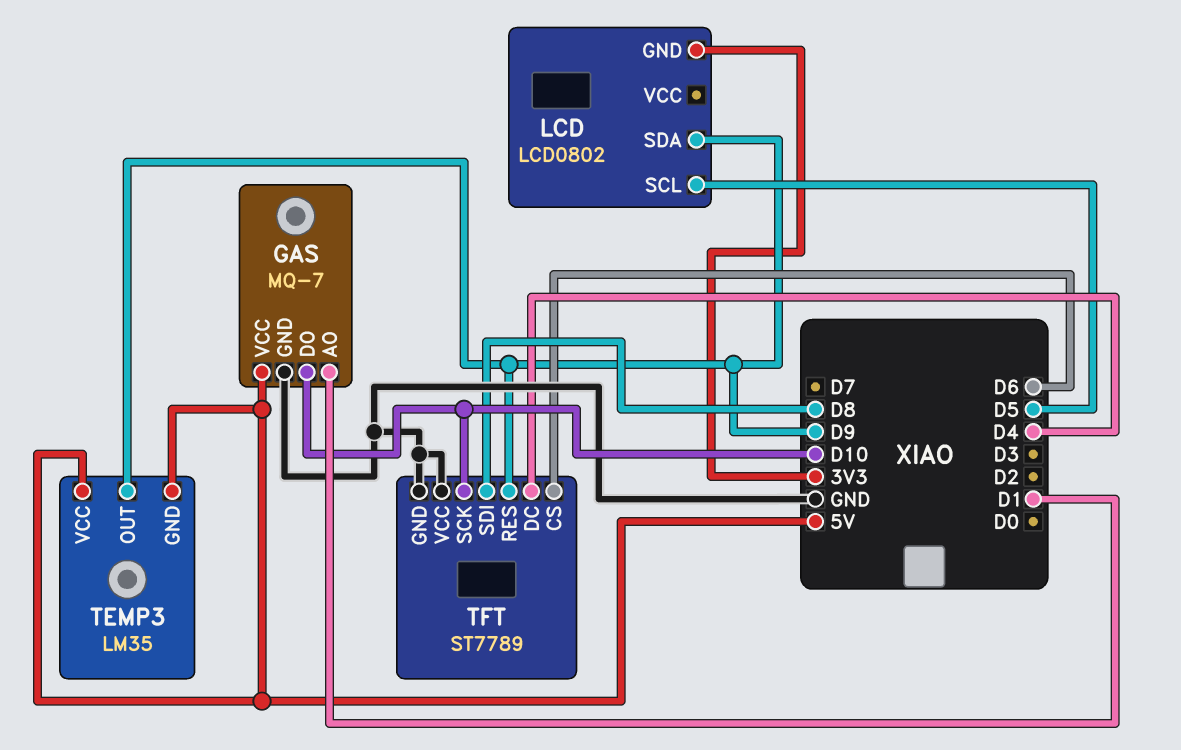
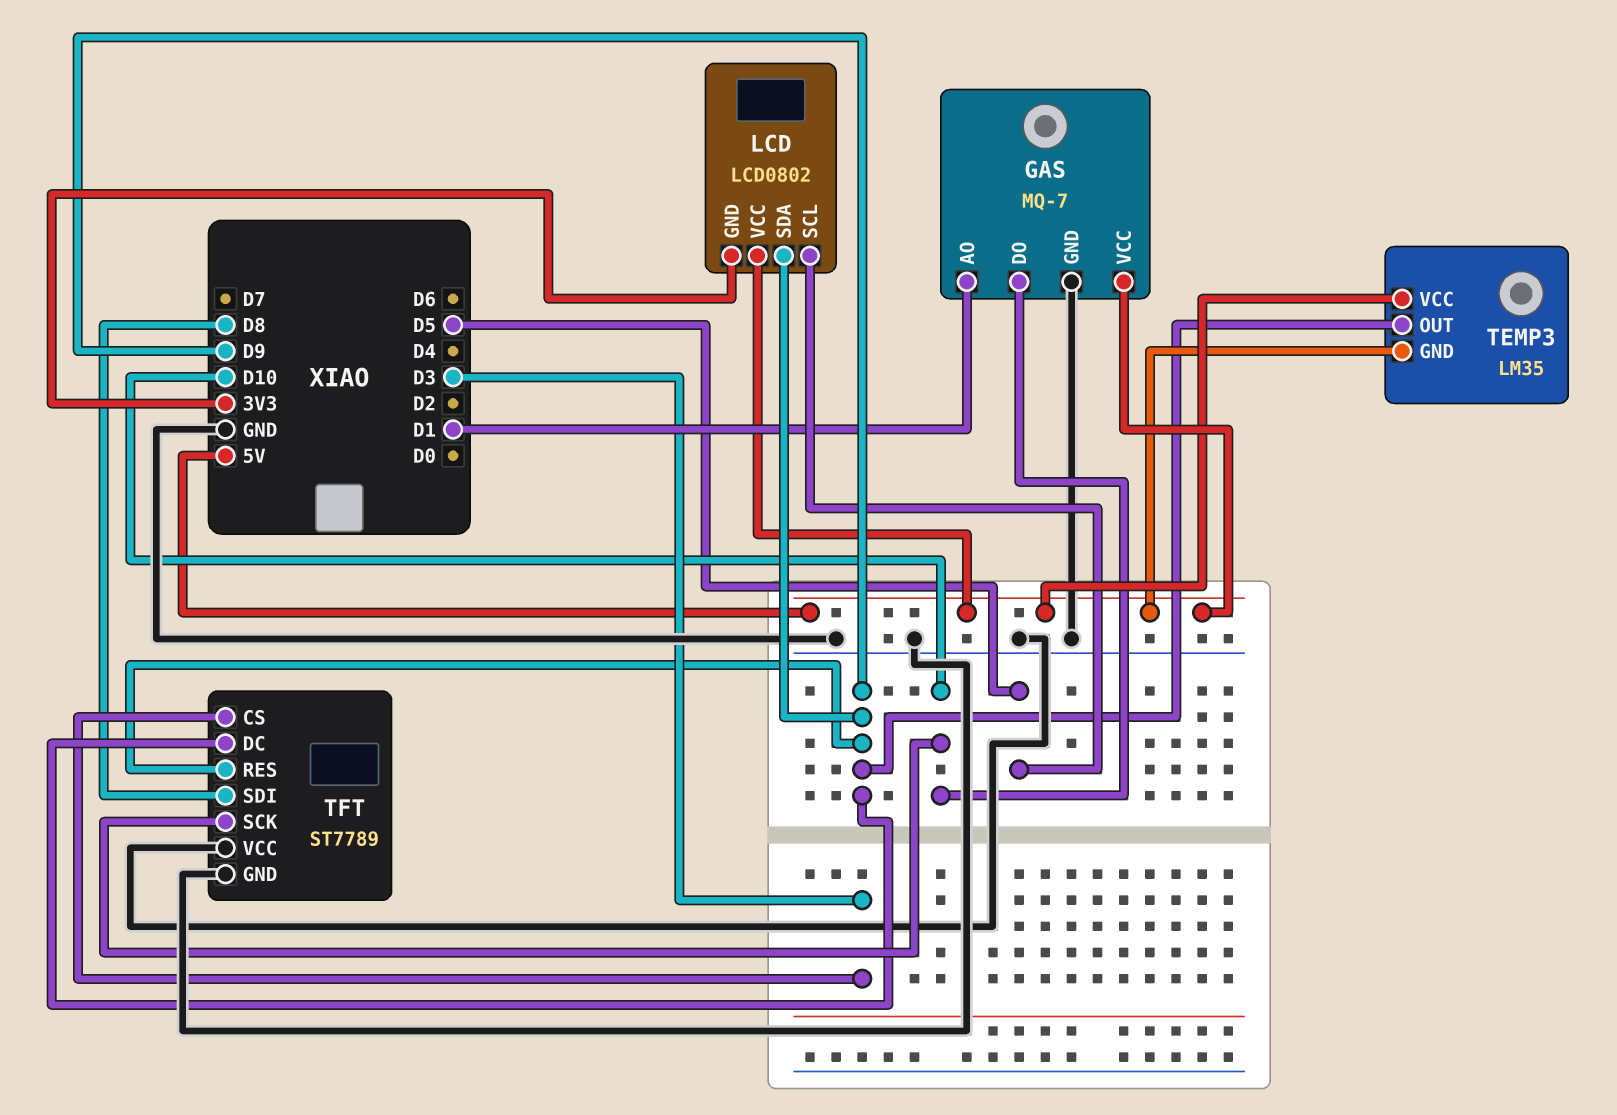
LCD pin VCC: none -> 5V
TFT pin CS: D6 -> D3
TFT pin DC: D4 -> D9

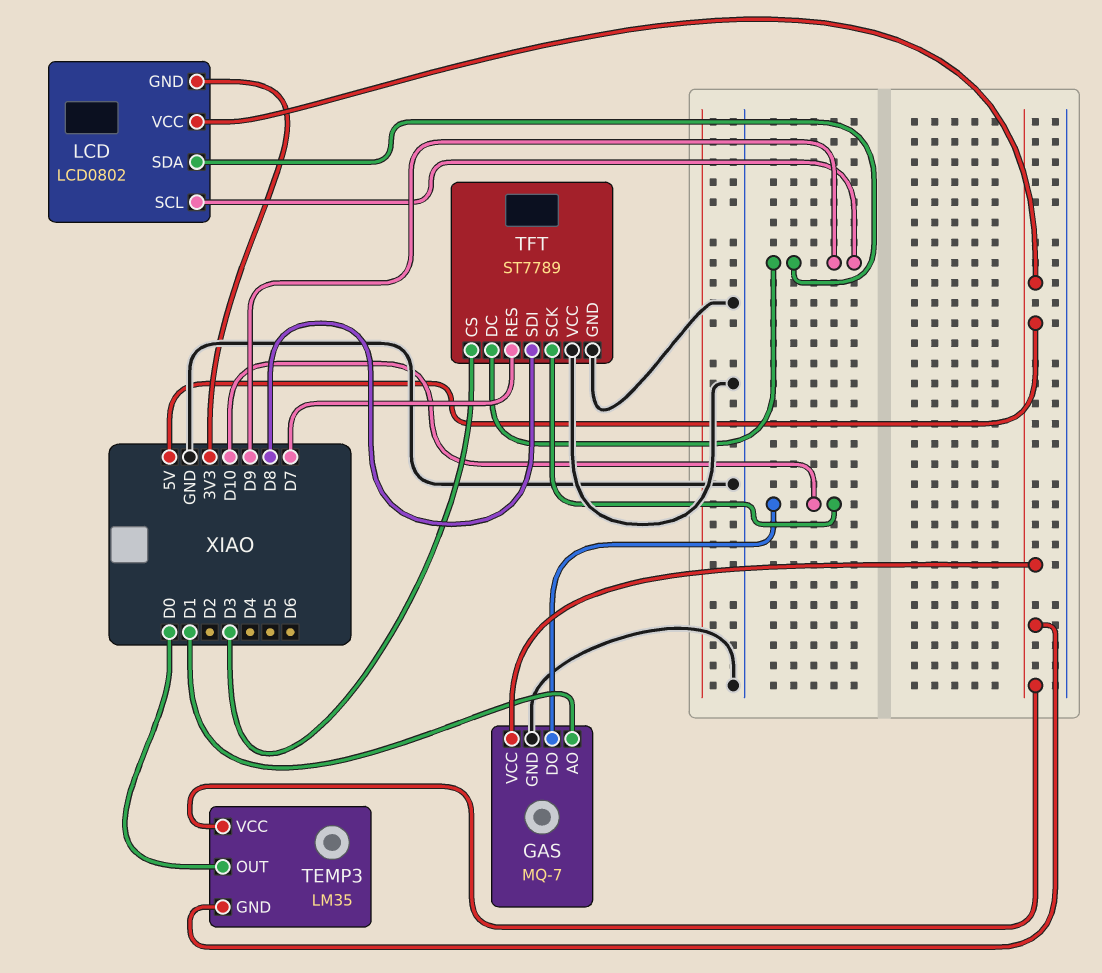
LCD pin SCL: D5 -> D9
TEMP3 pin OUT: D9 -> D0
TFT pin RES: D9 -> D7

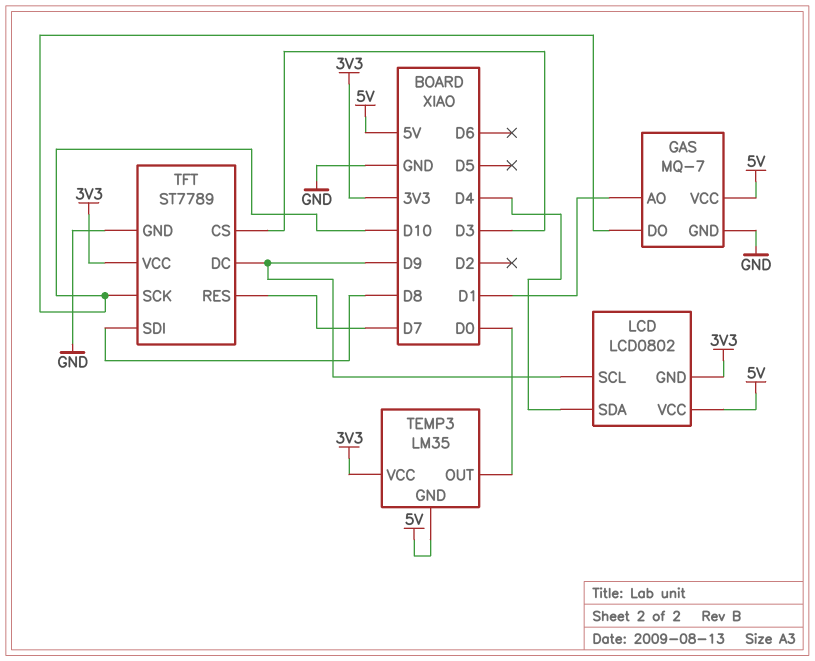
LCD pin SDA: D9 -> D4
TEMP3 pin VCC: 5V -> 3V3
TFT pin VCC: GND -> 3V3

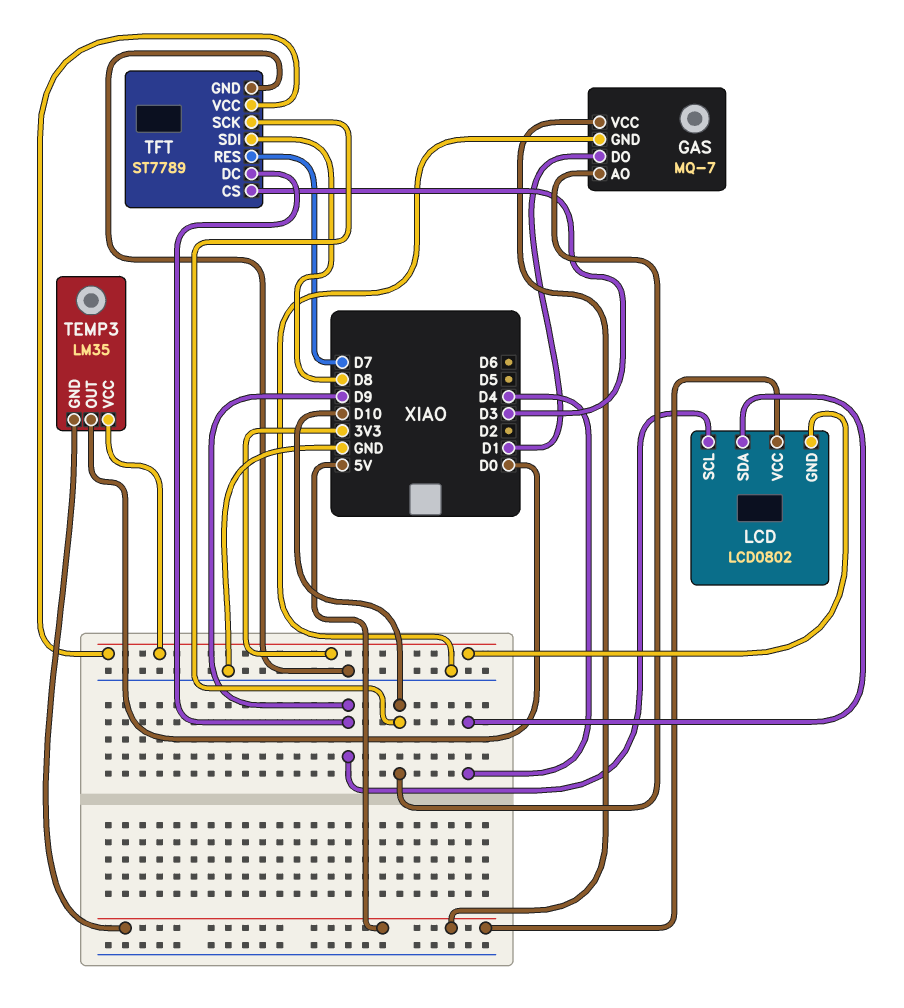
GAS pin AO: D1 -> D10
GAS pin DO: D10 -> D1

